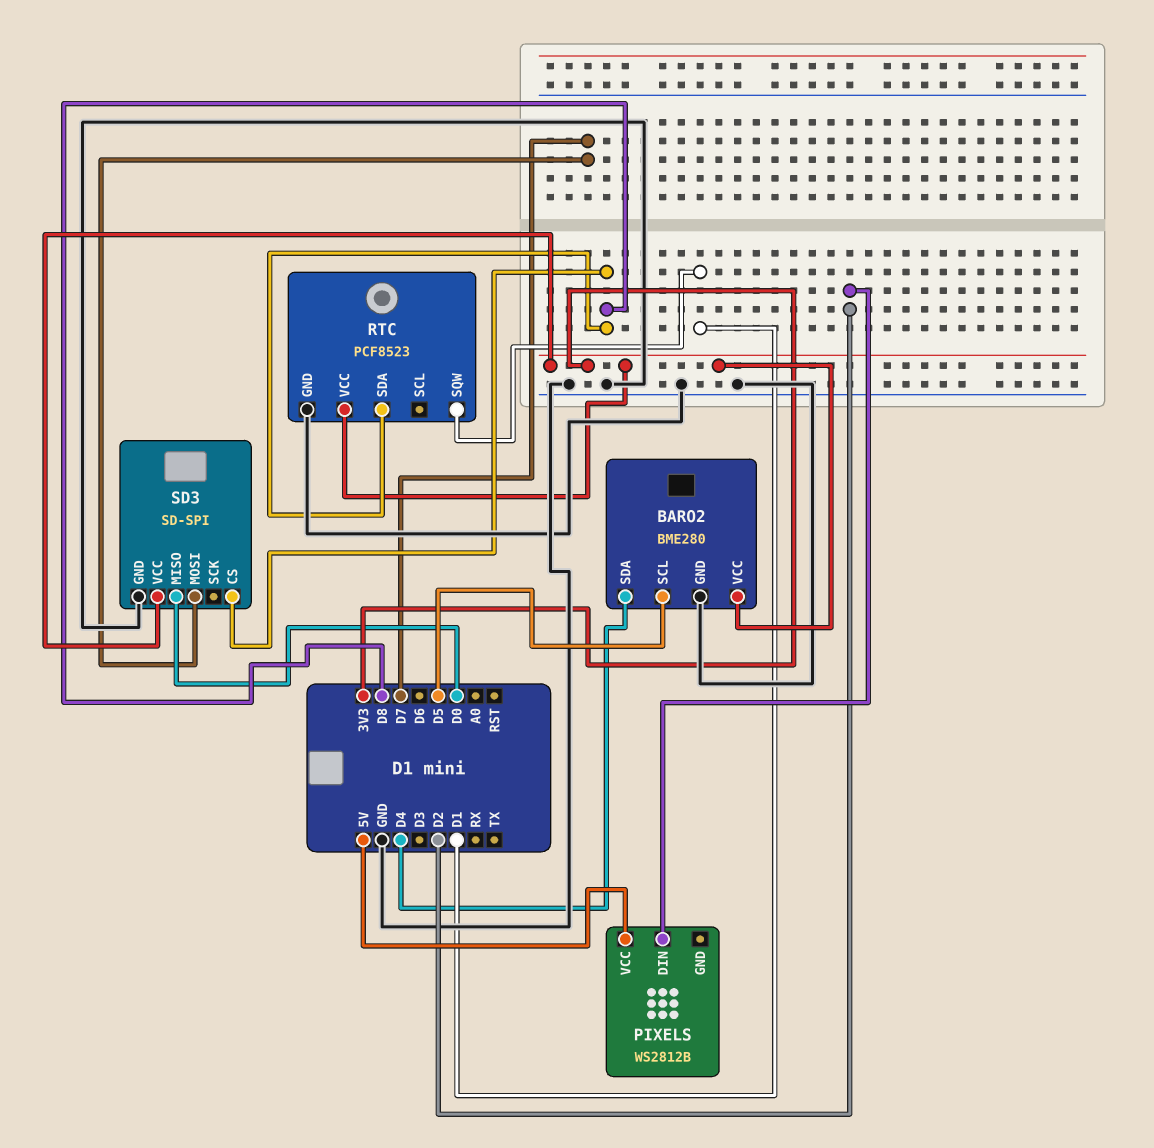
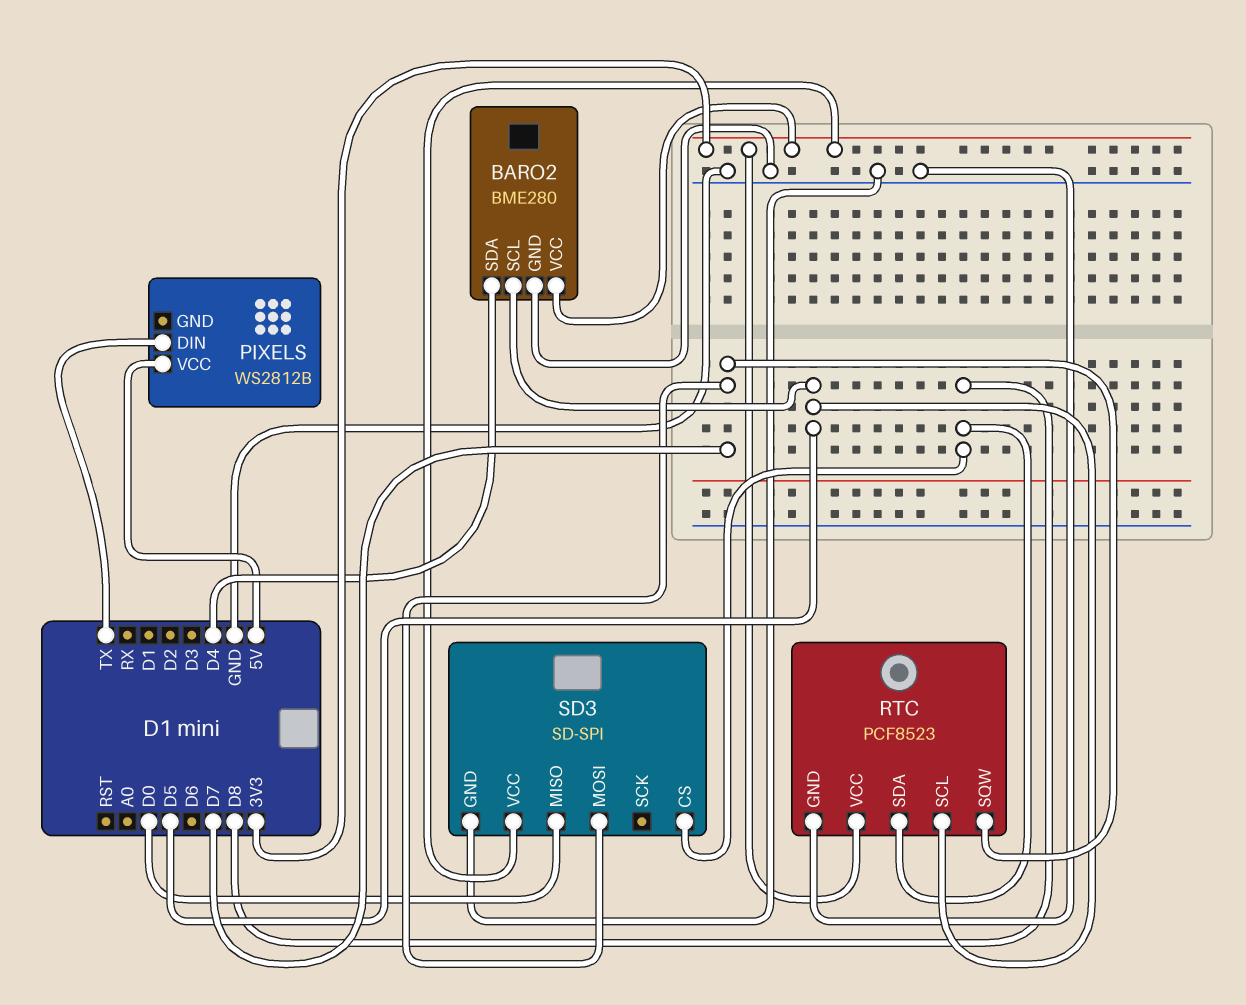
PIXELS pin DIN: D2 -> TX
RTC pin SCL: none -> D5
RTC pin SQW: D1 -> D7

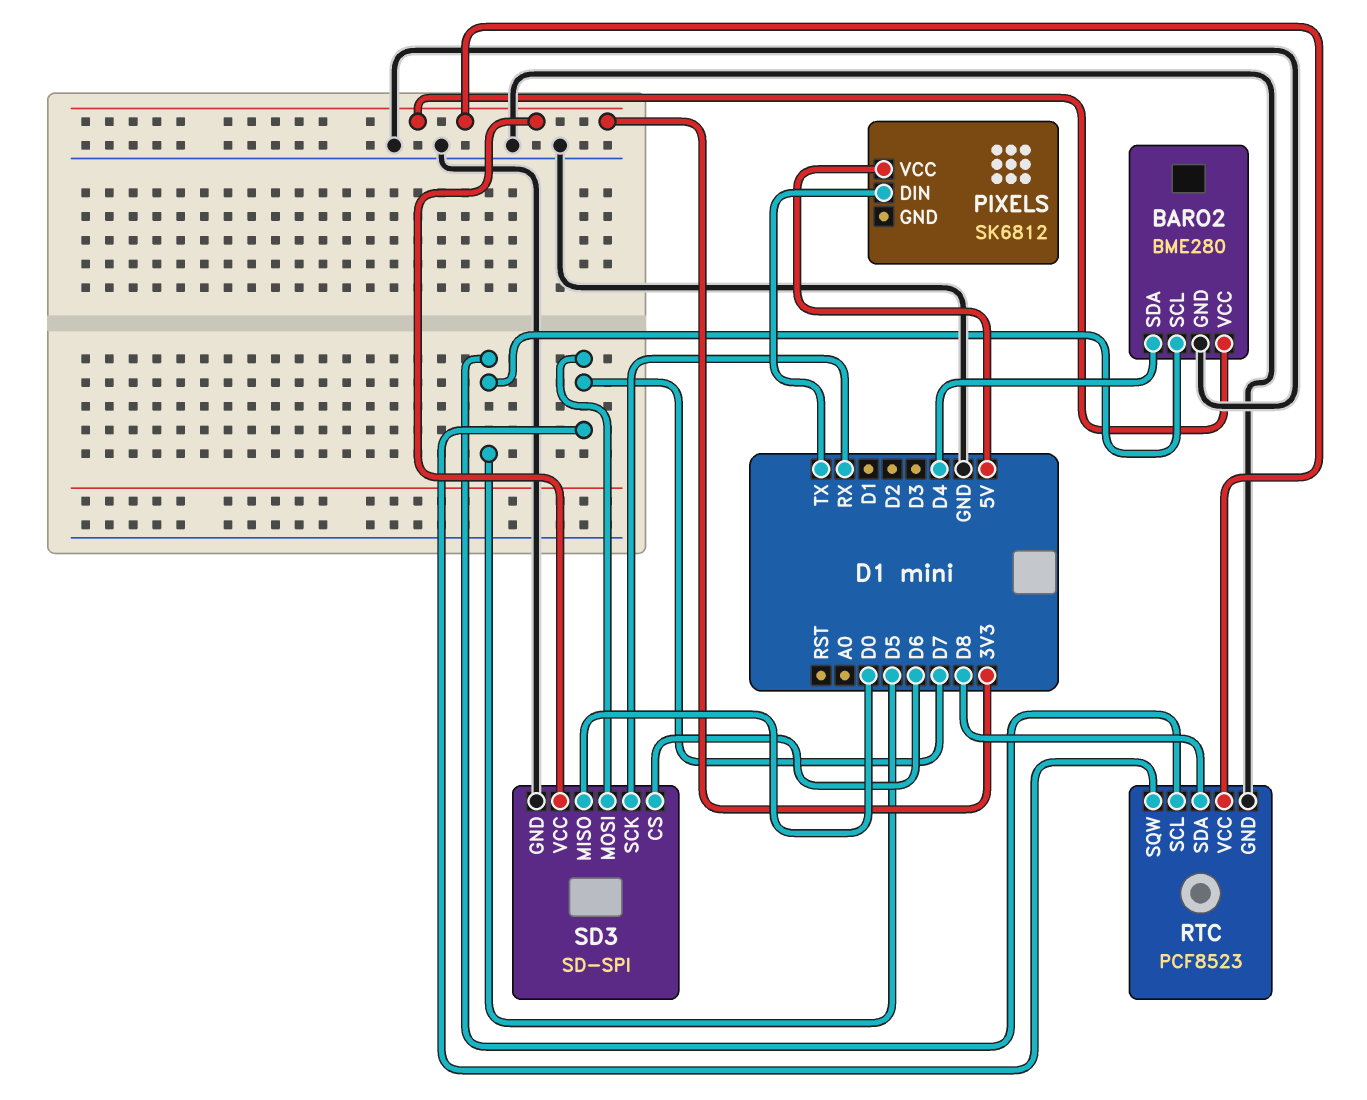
PIXELS: WS2812B -> SK6812
SD3 pin CS: D8 -> D6
SD3 pin SCK: none -> RX

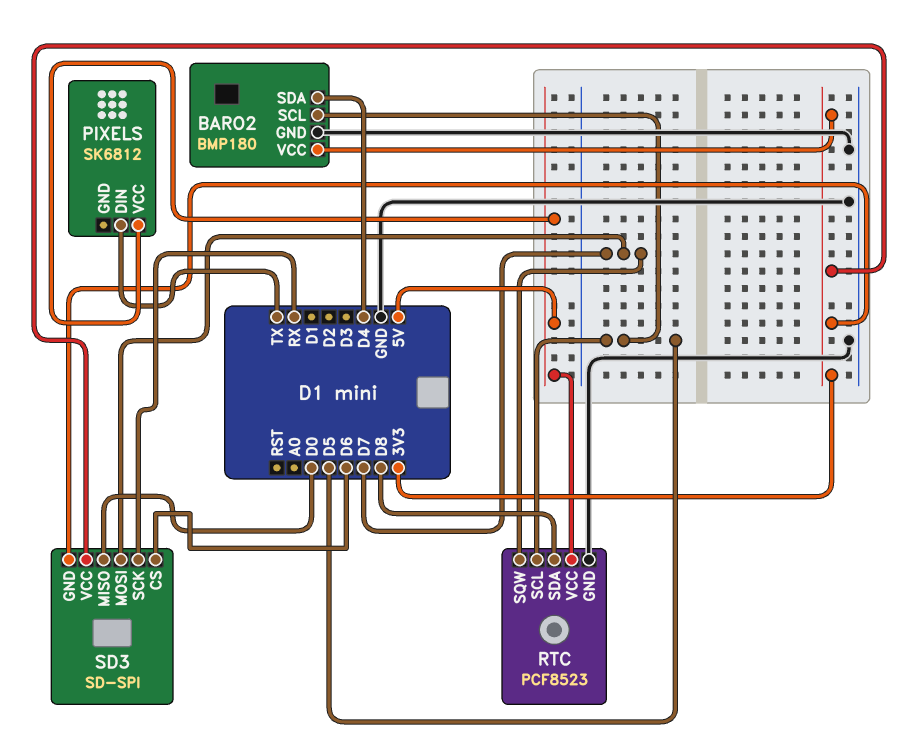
BARO2: BME280 -> BMP180
RTC pin VCC: 3V3 -> 5V
SD3 pin GND: GND -> 3V3

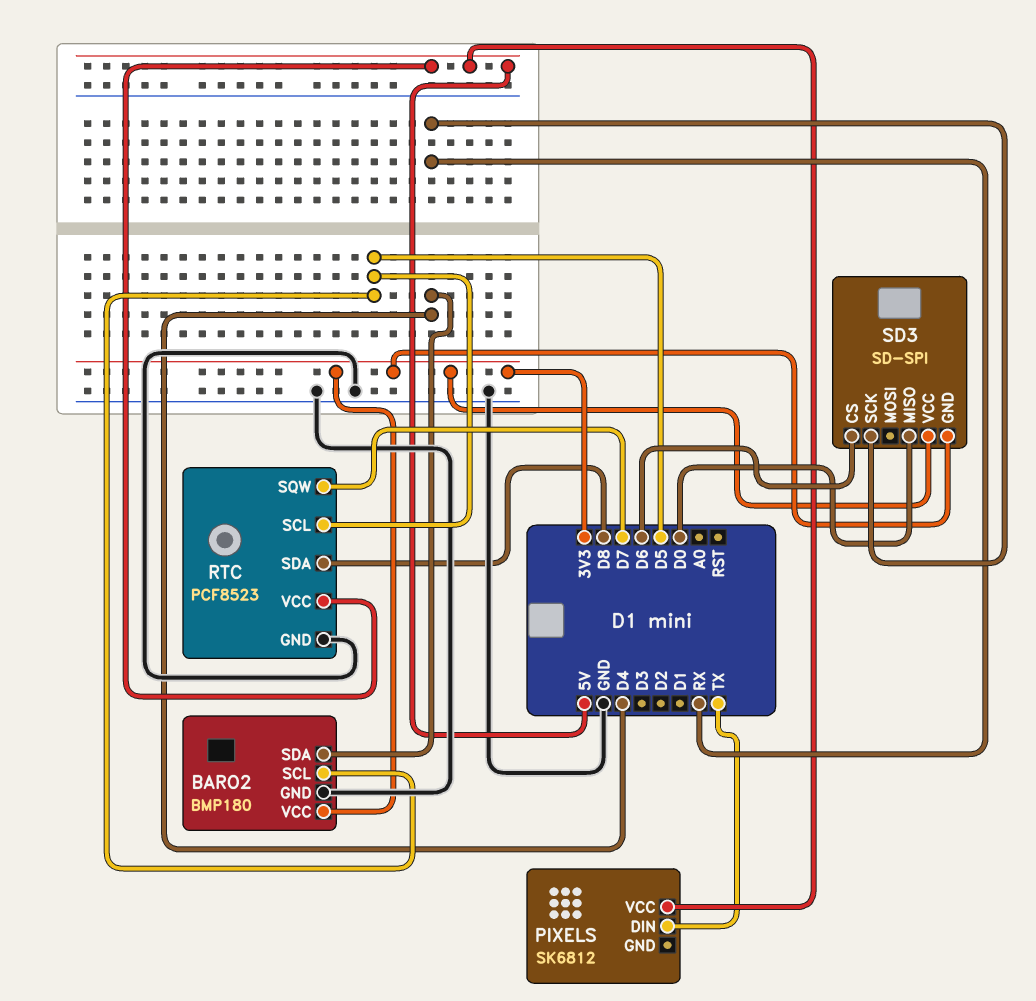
SD3 pin MOSI: D7 -> none

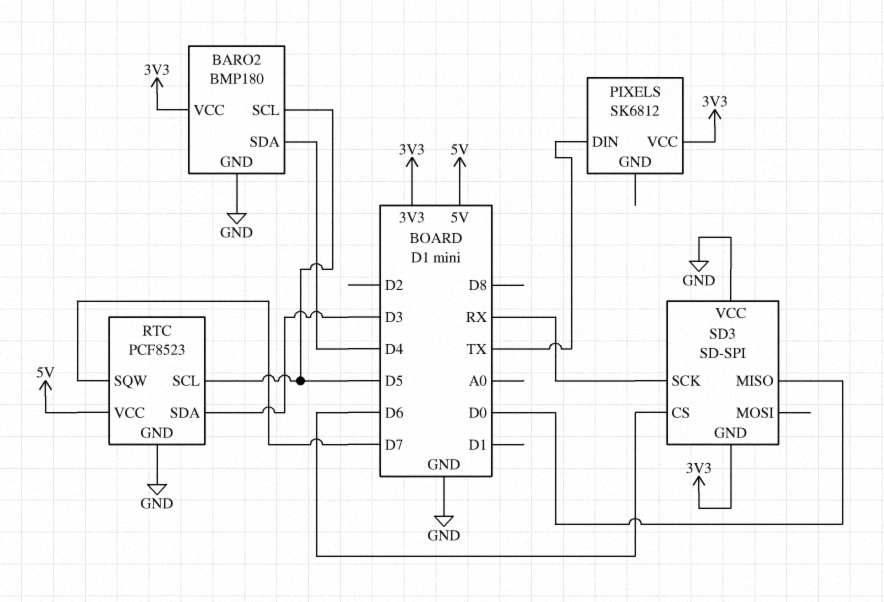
PIXELS pin VCC: 5V -> 3V3
RTC pin SDA: D8 -> D3
SD3 pin VCC: 3V3 -> GND

